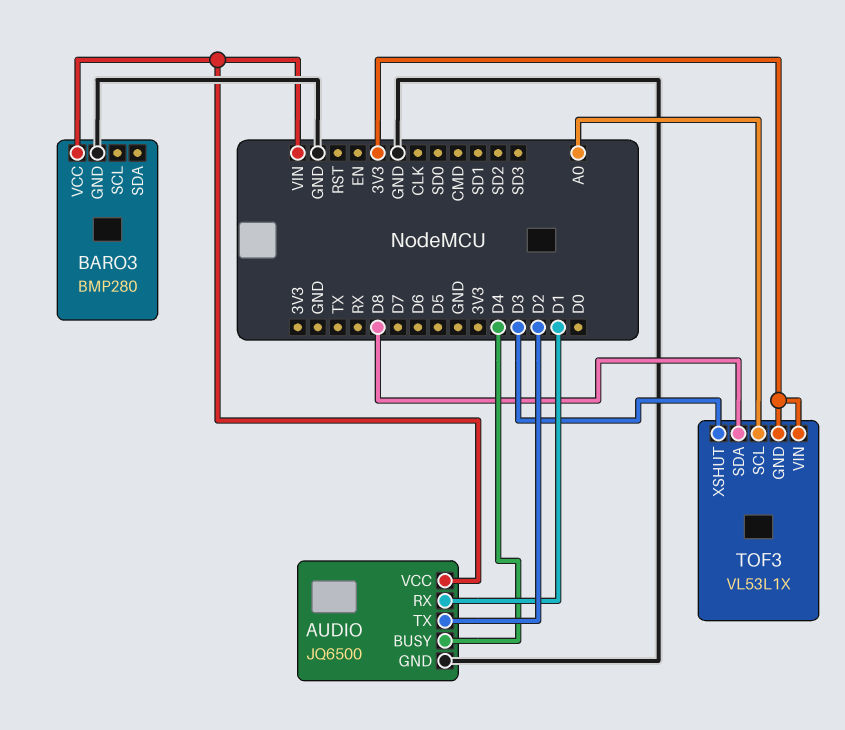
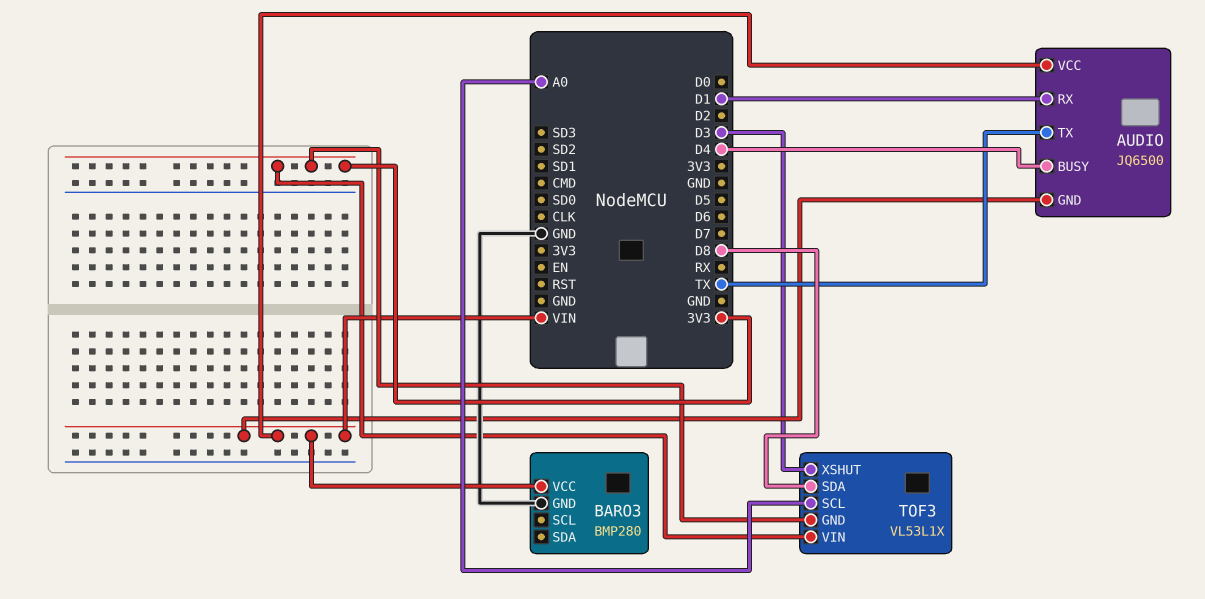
AUDIO pin GND: GND -> VIN
AUDIO pin TX: D2 -> TX

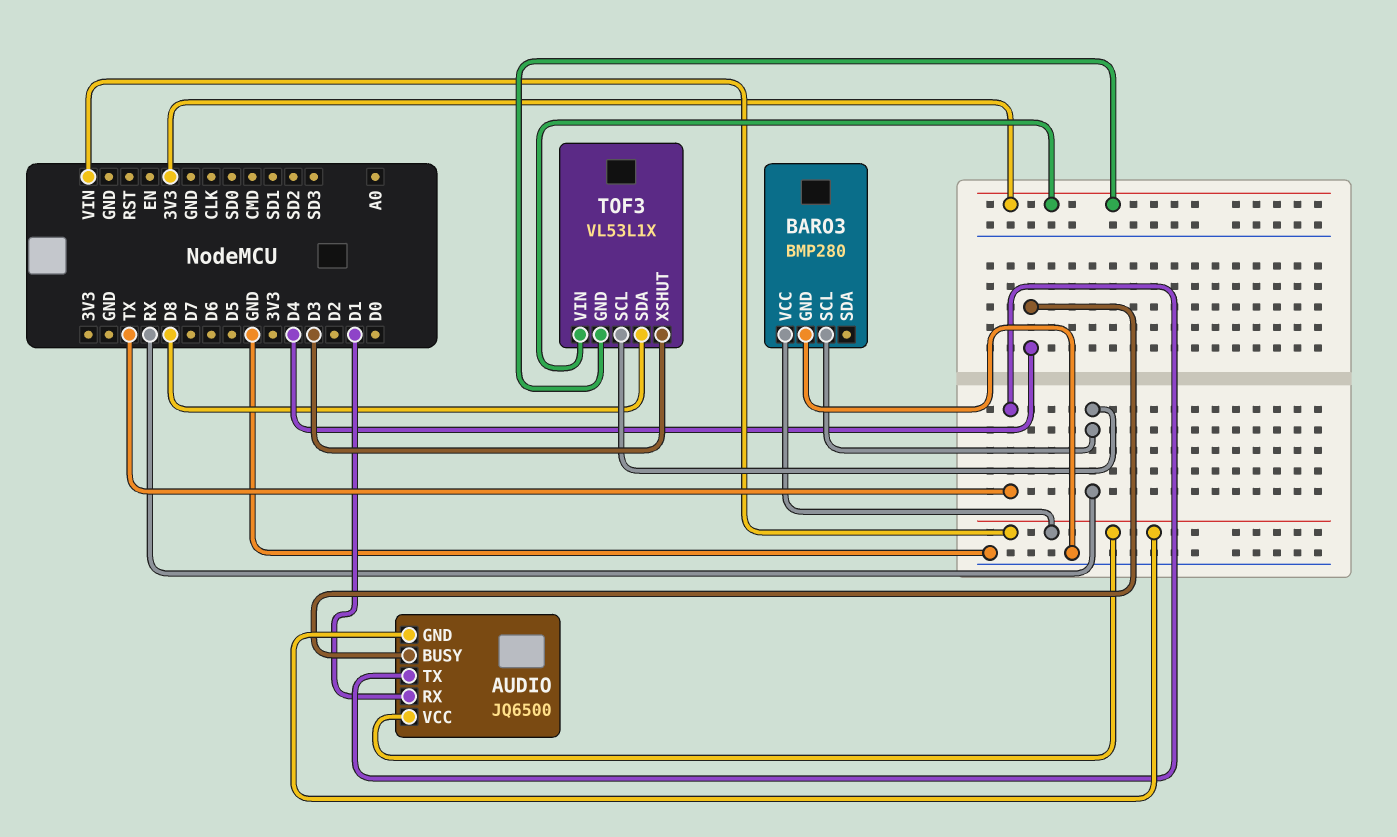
BARO3 pin SCL: none -> RX
TOF3 pin SCL: A0 -> RX

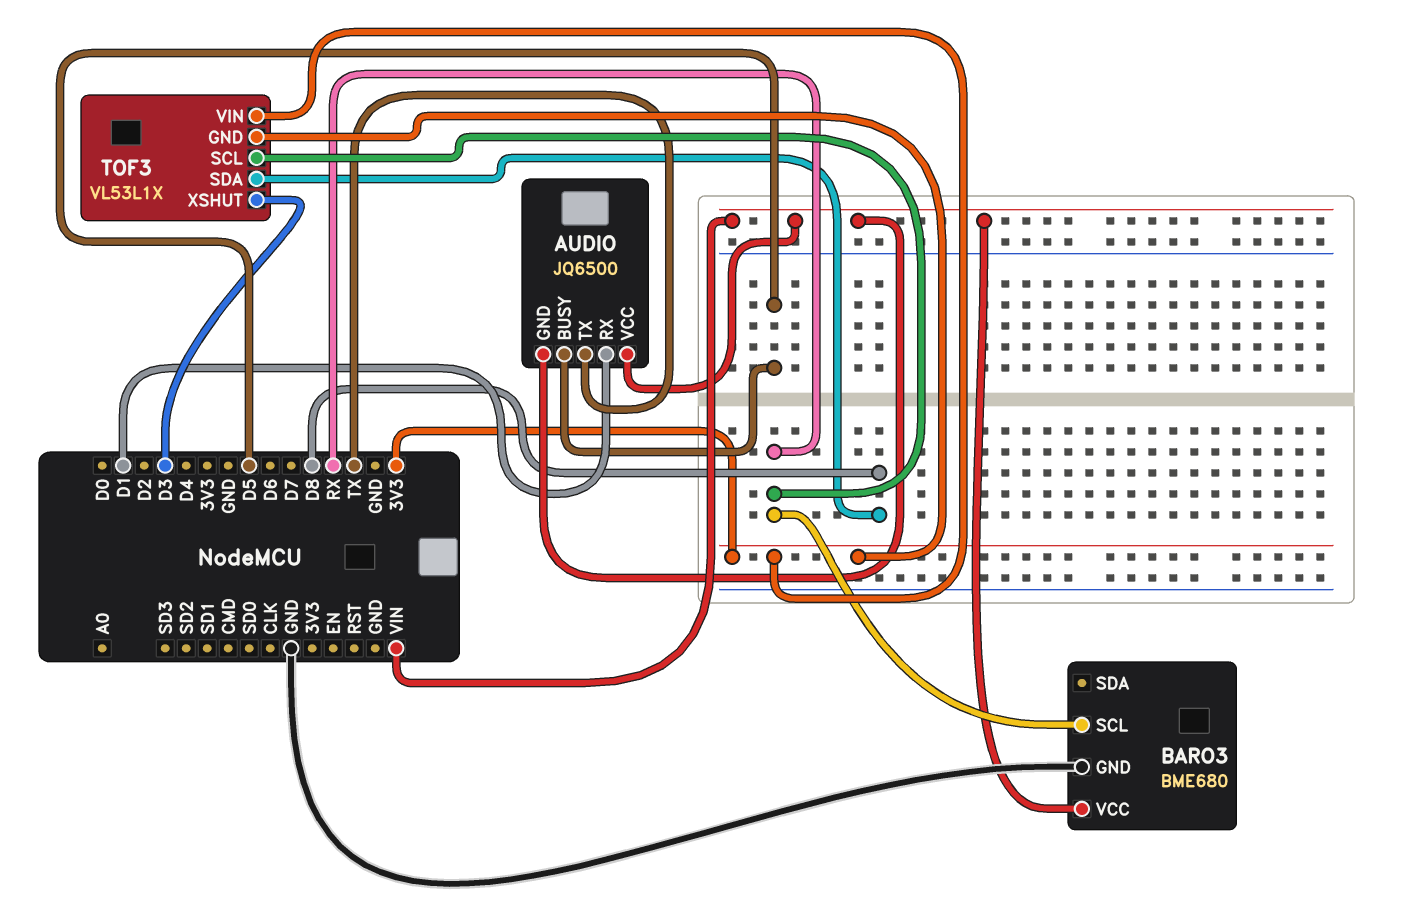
AUDIO pin BUSY: D4 -> D5
BARO3: BMP280 -> BME680

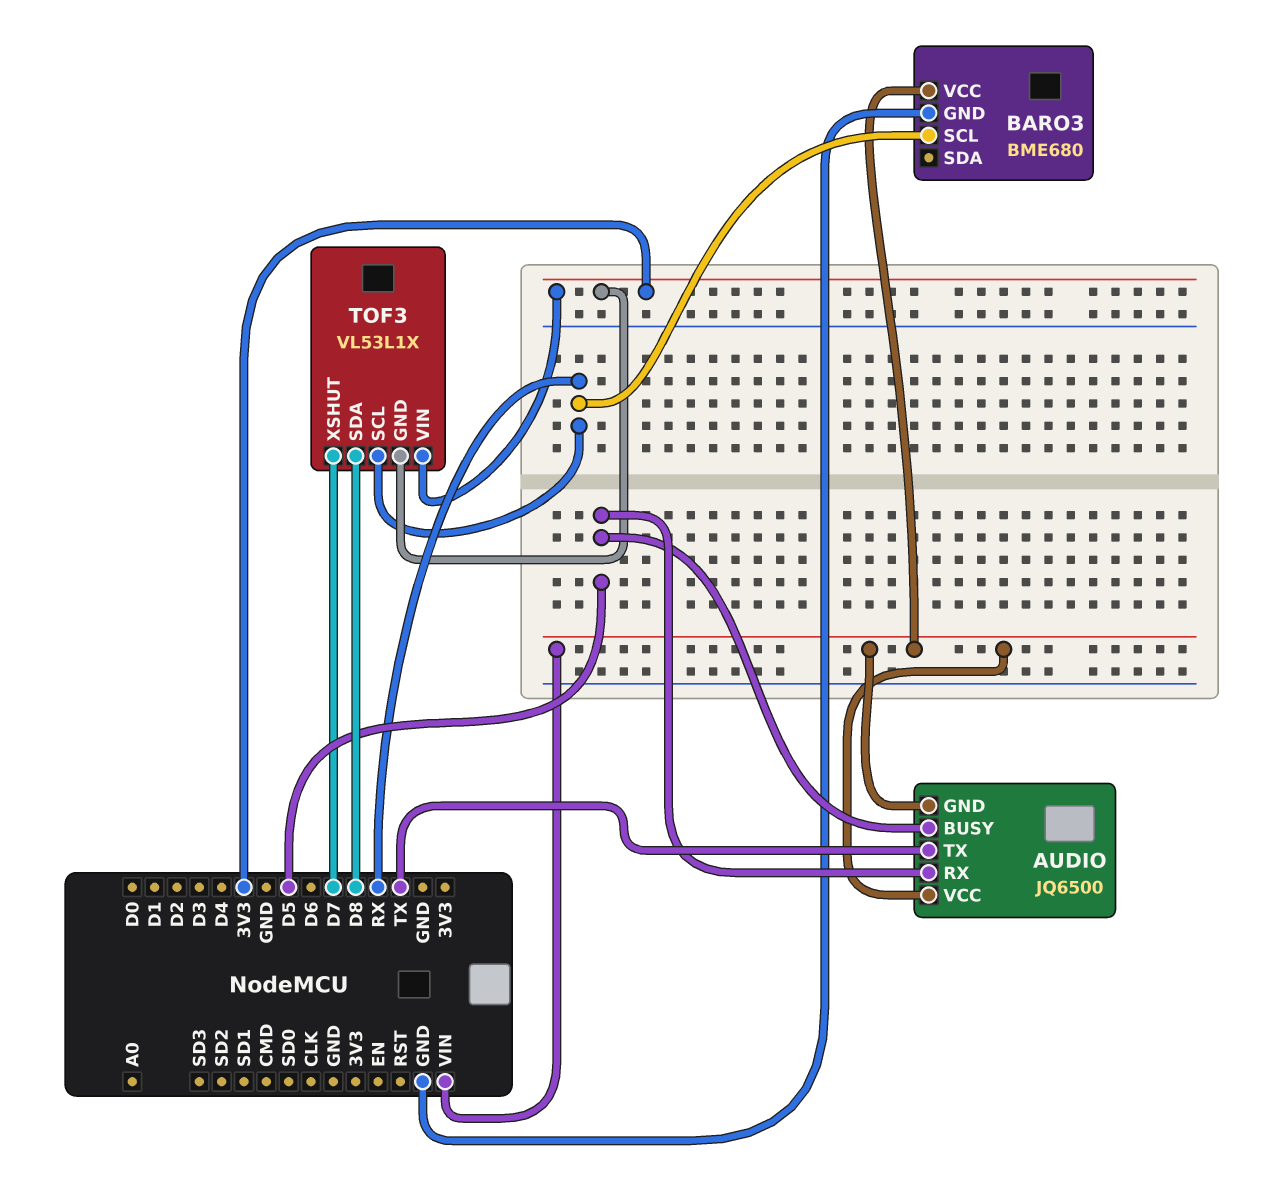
AUDIO pin RX: D1 -> D5
TOF3 pin XSHUT: D3 -> D7

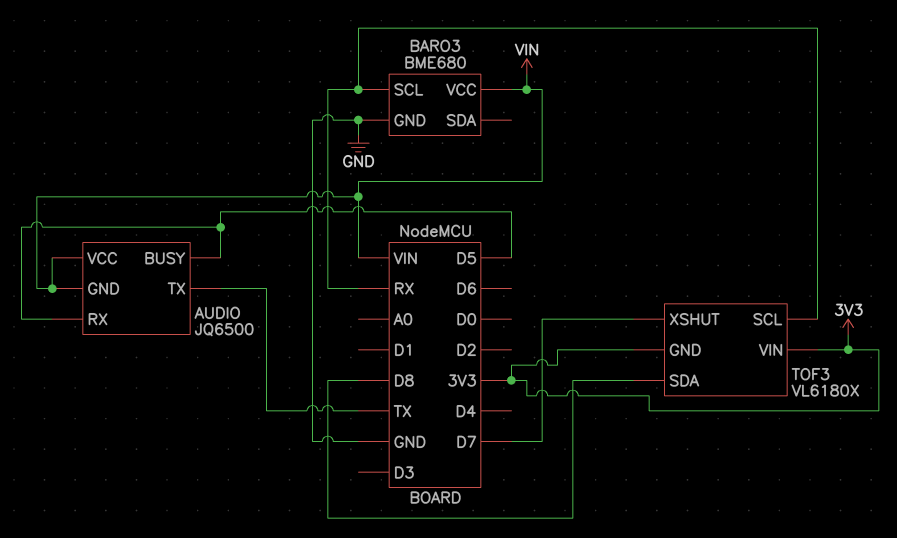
TOF3: VL53L1X -> VL6180X

